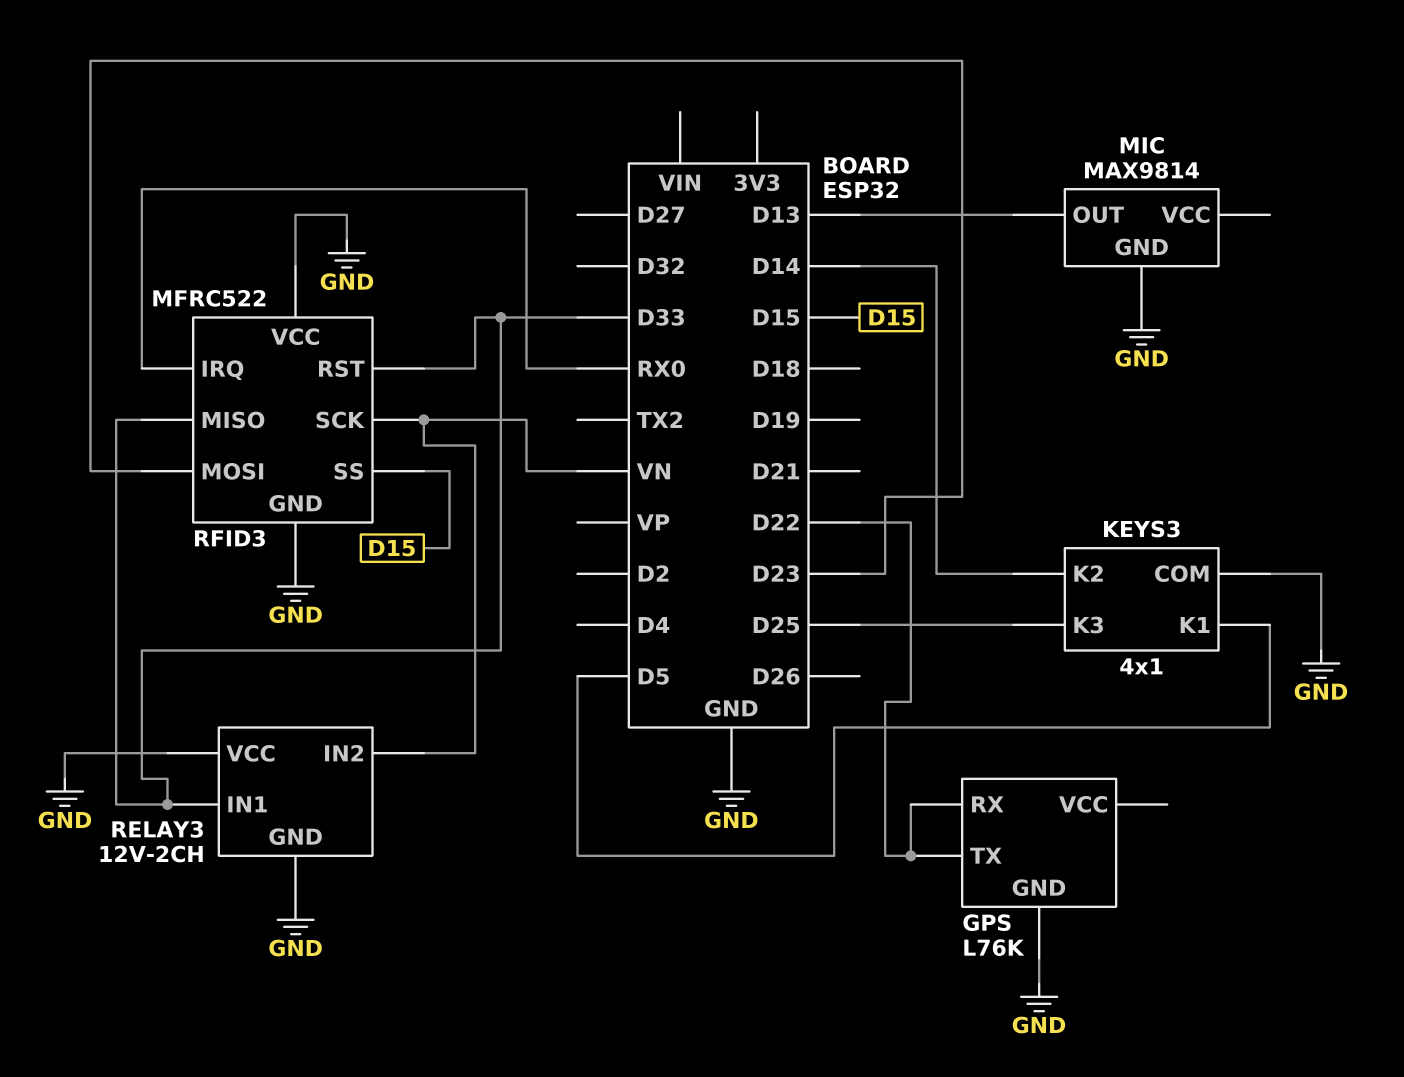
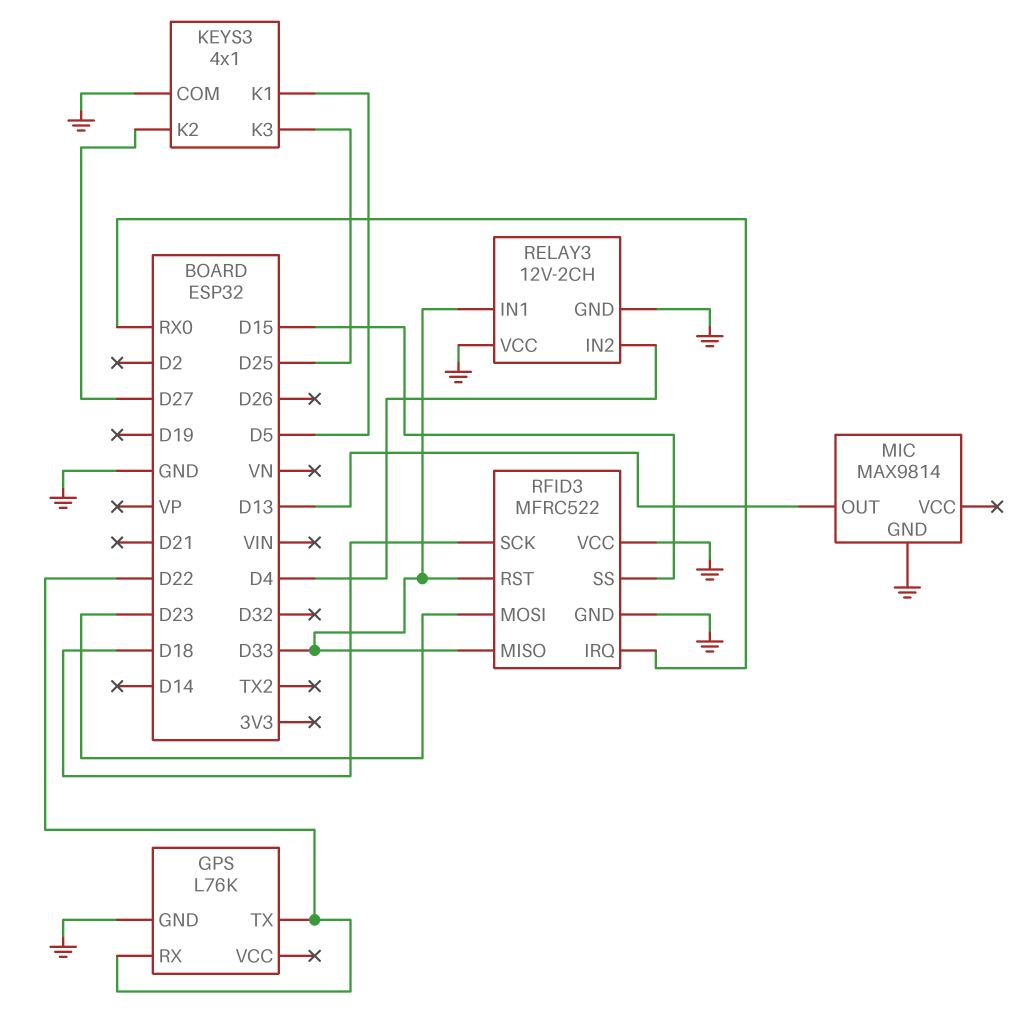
KEYS3 pin K2: D14 -> D27
RELAY3 pin IN2: VN -> D4
RFID3 pin SCK: VN -> D18

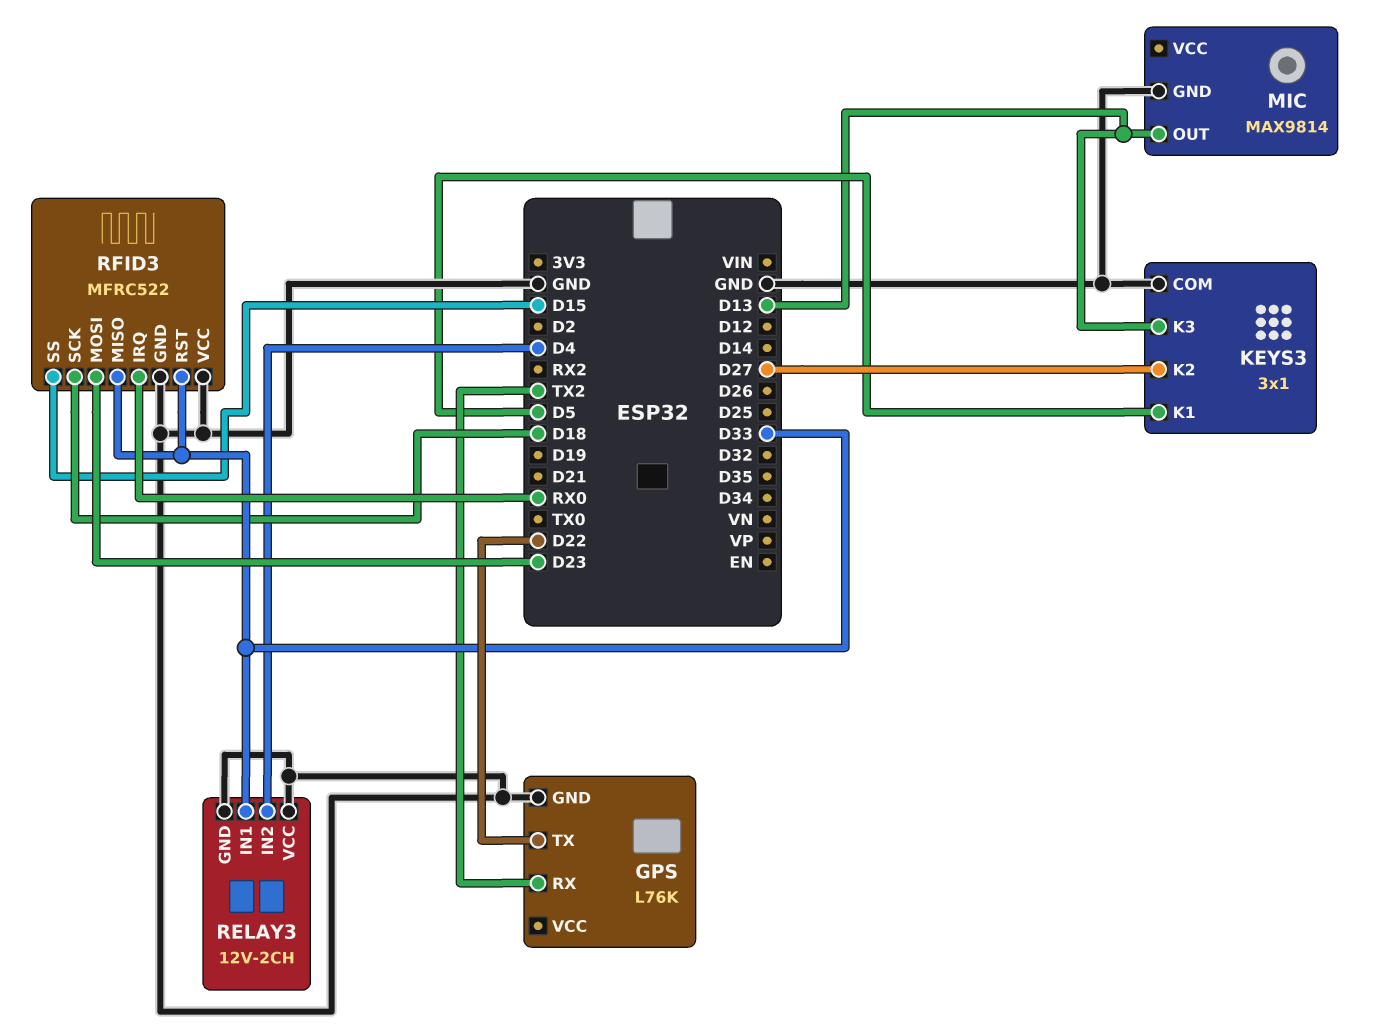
GPS pin RX: D22 -> TX2
KEYS3: 4x1 -> 3x1
KEYS3 pin K3: D25 -> D13

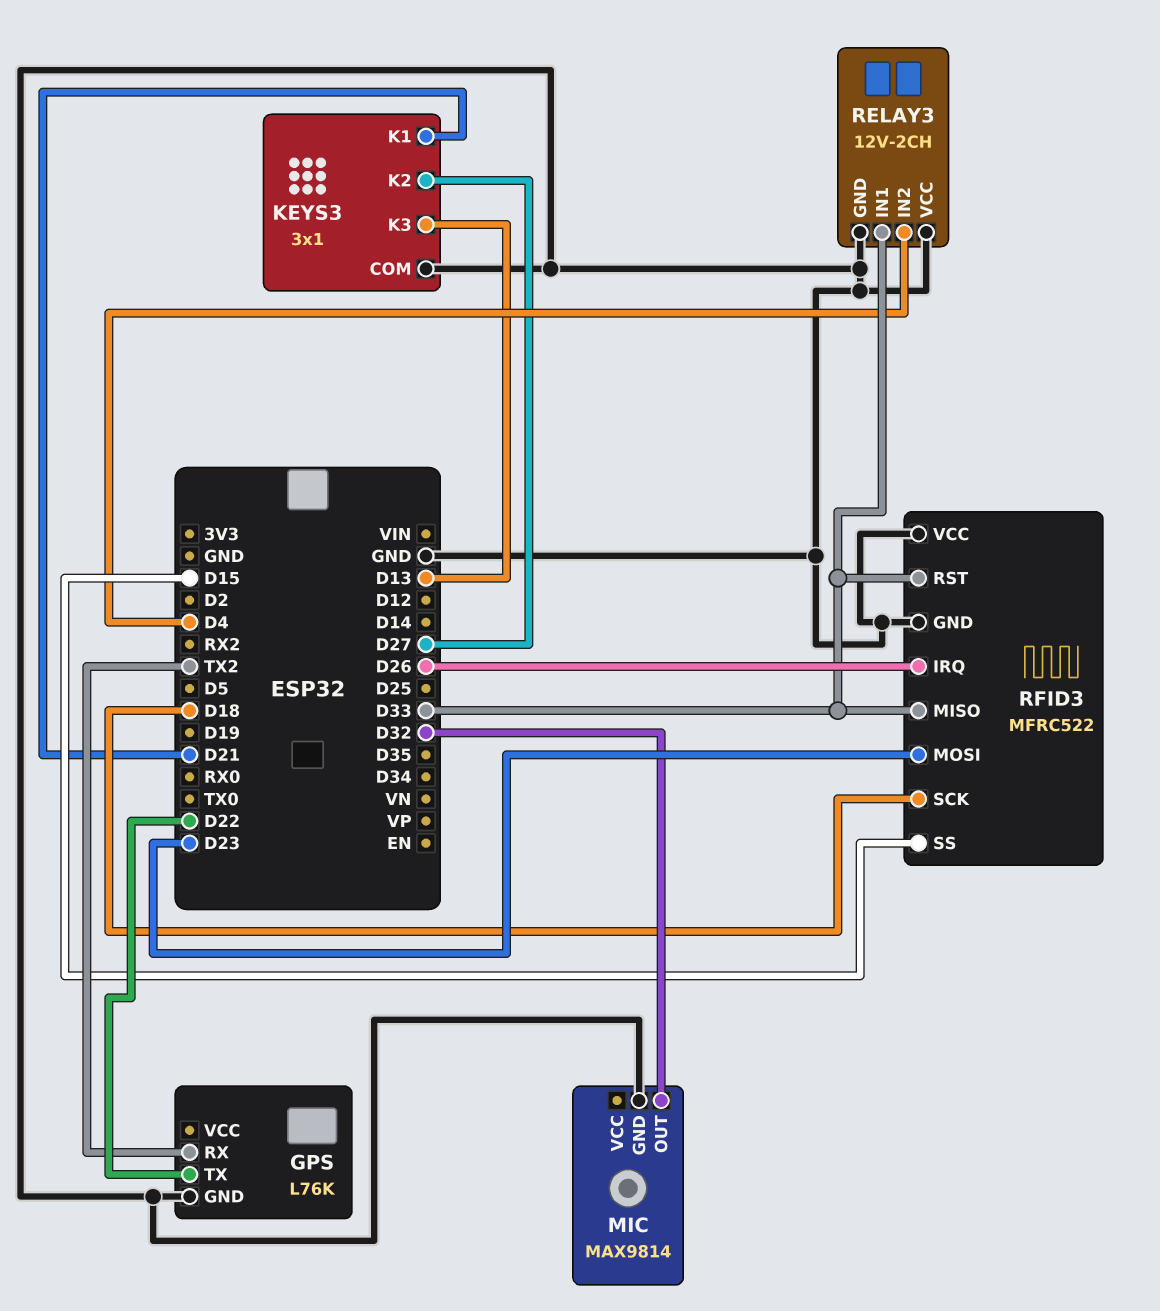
KEYS3 pin K1: D5 -> D21
MIC pin OUT: D13 -> D32
RFID3 pin IRQ: RX0 -> D26

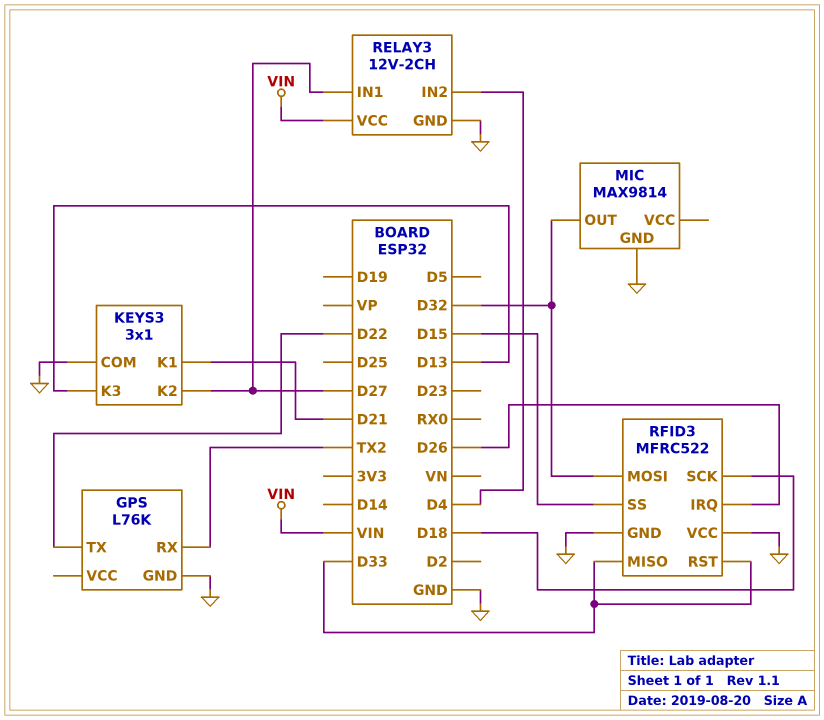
RELAY3 pin IN1: D33 -> D27
RELAY3 pin VCC: GND -> VIN
RFID3 pin MOSI: D23 -> D32

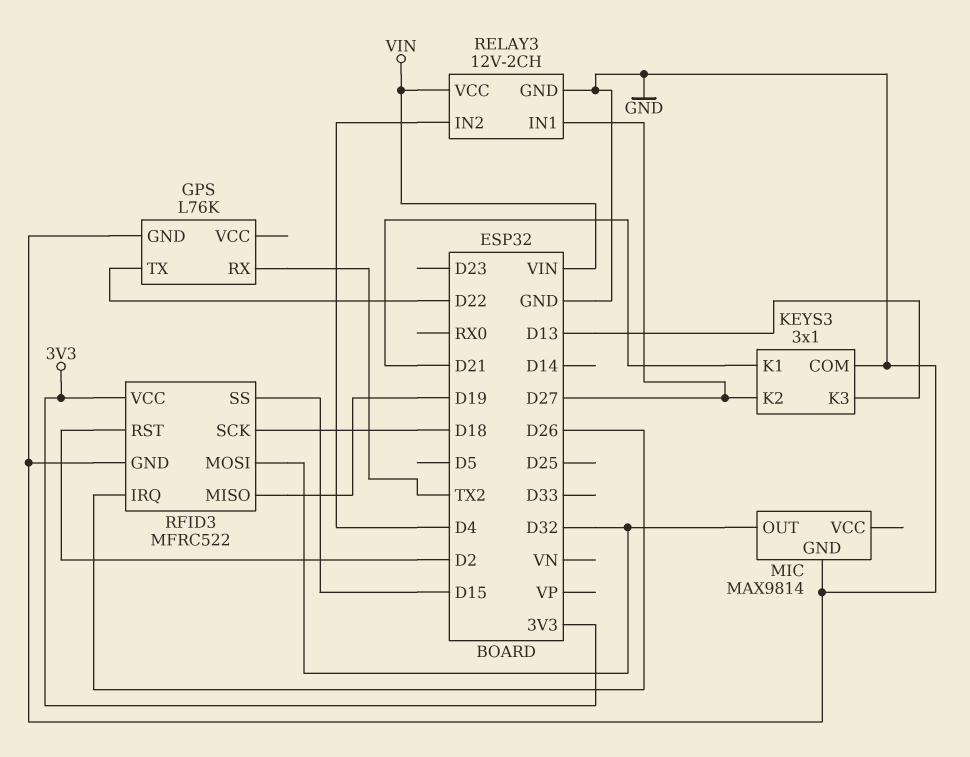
RFID3 pin MISO: D33 -> D19
RFID3 pin RST: D33 -> D2
RFID3 pin VCC: GND -> 3V3

